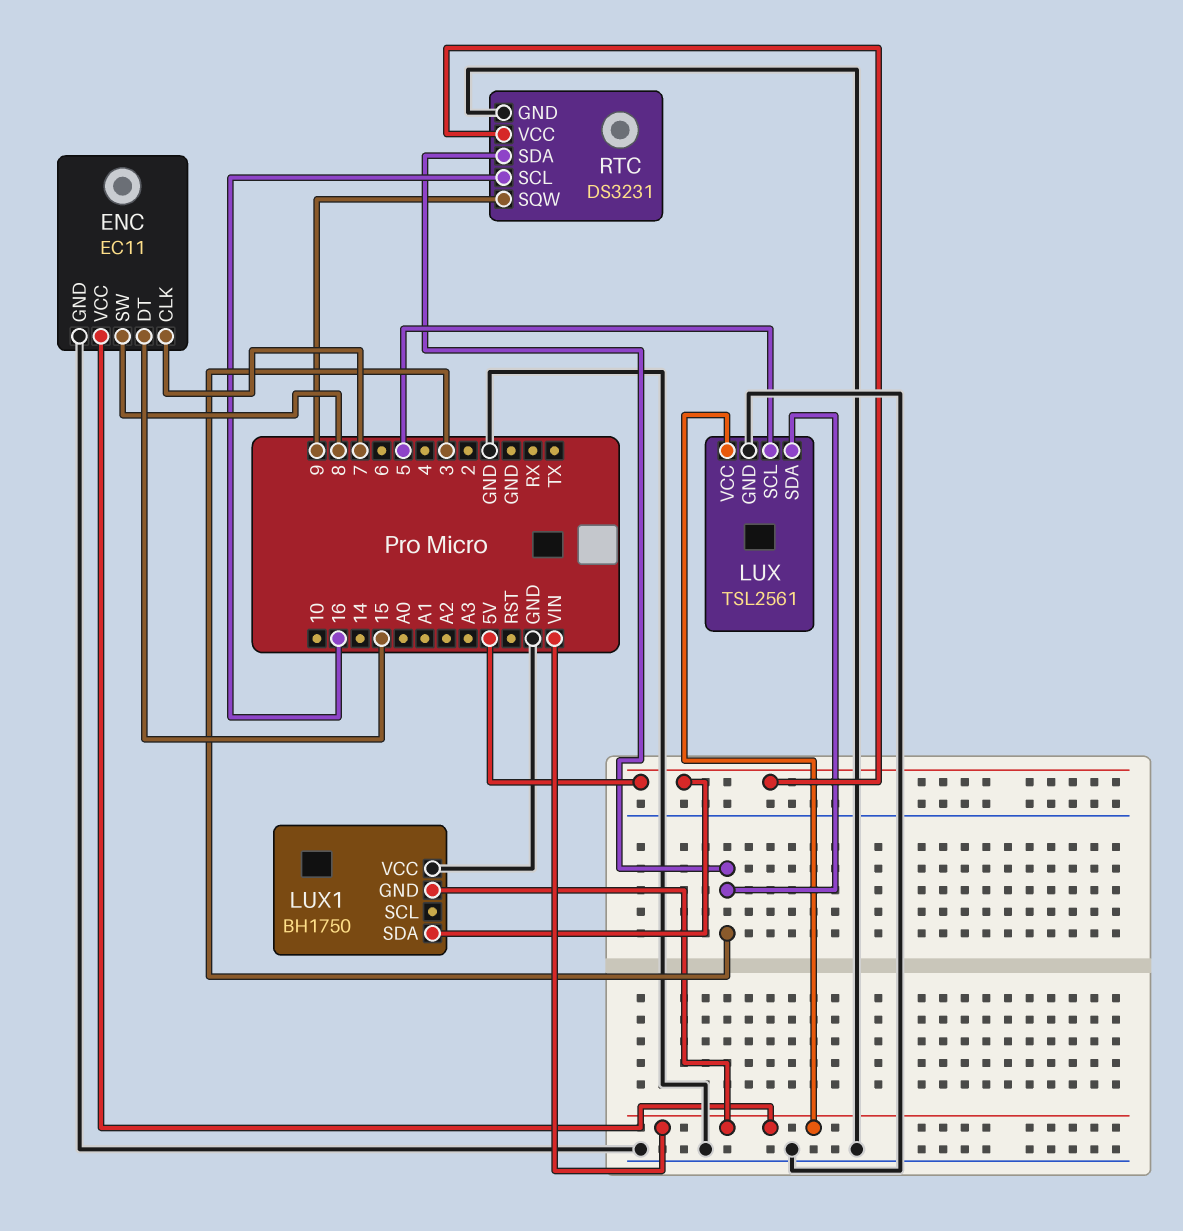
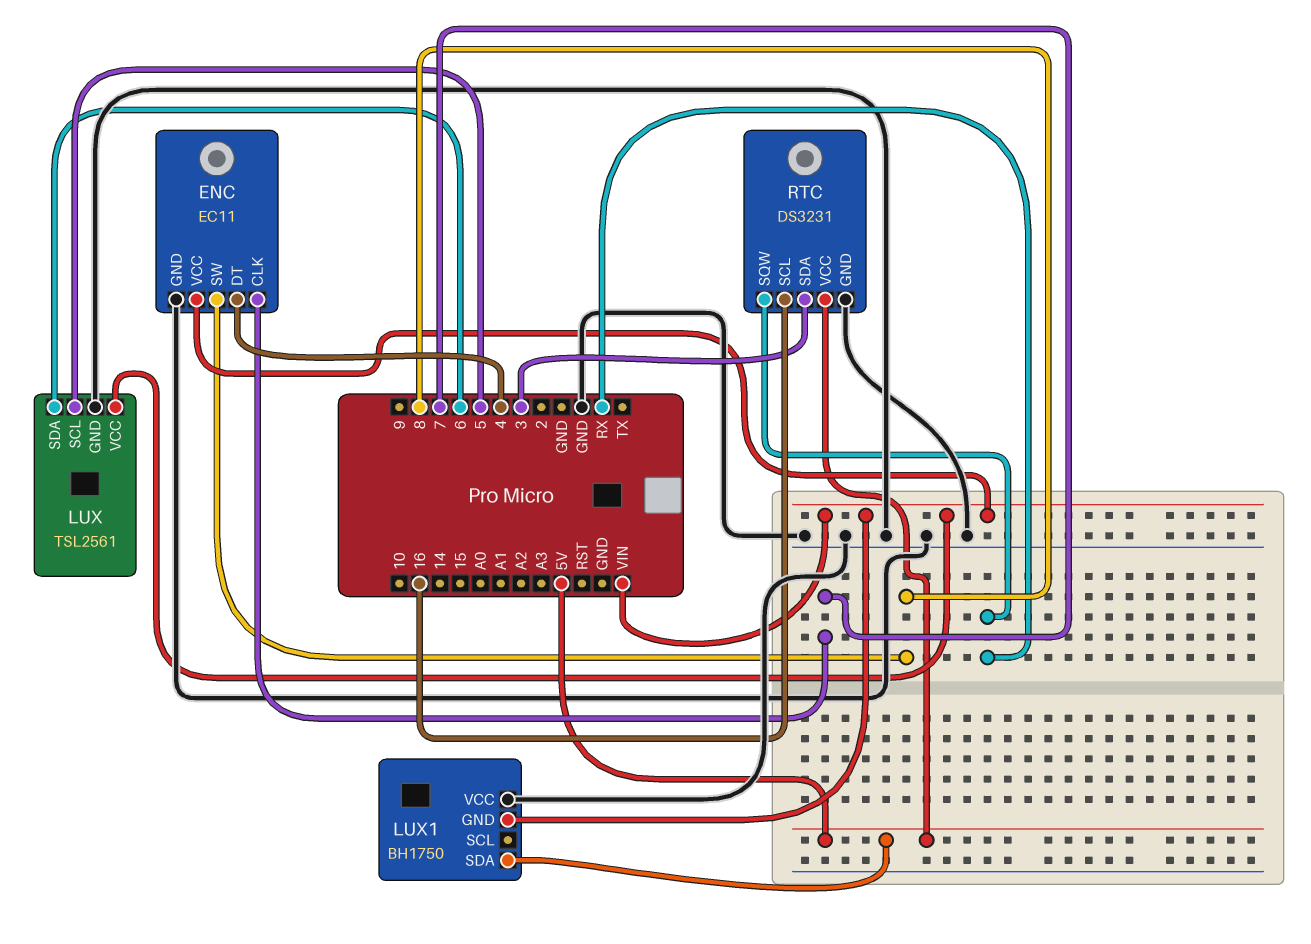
ENC pin DT: 15 -> 4
LUX pin SDA: 3 -> 6
RTC pin SQW: 9 -> RX

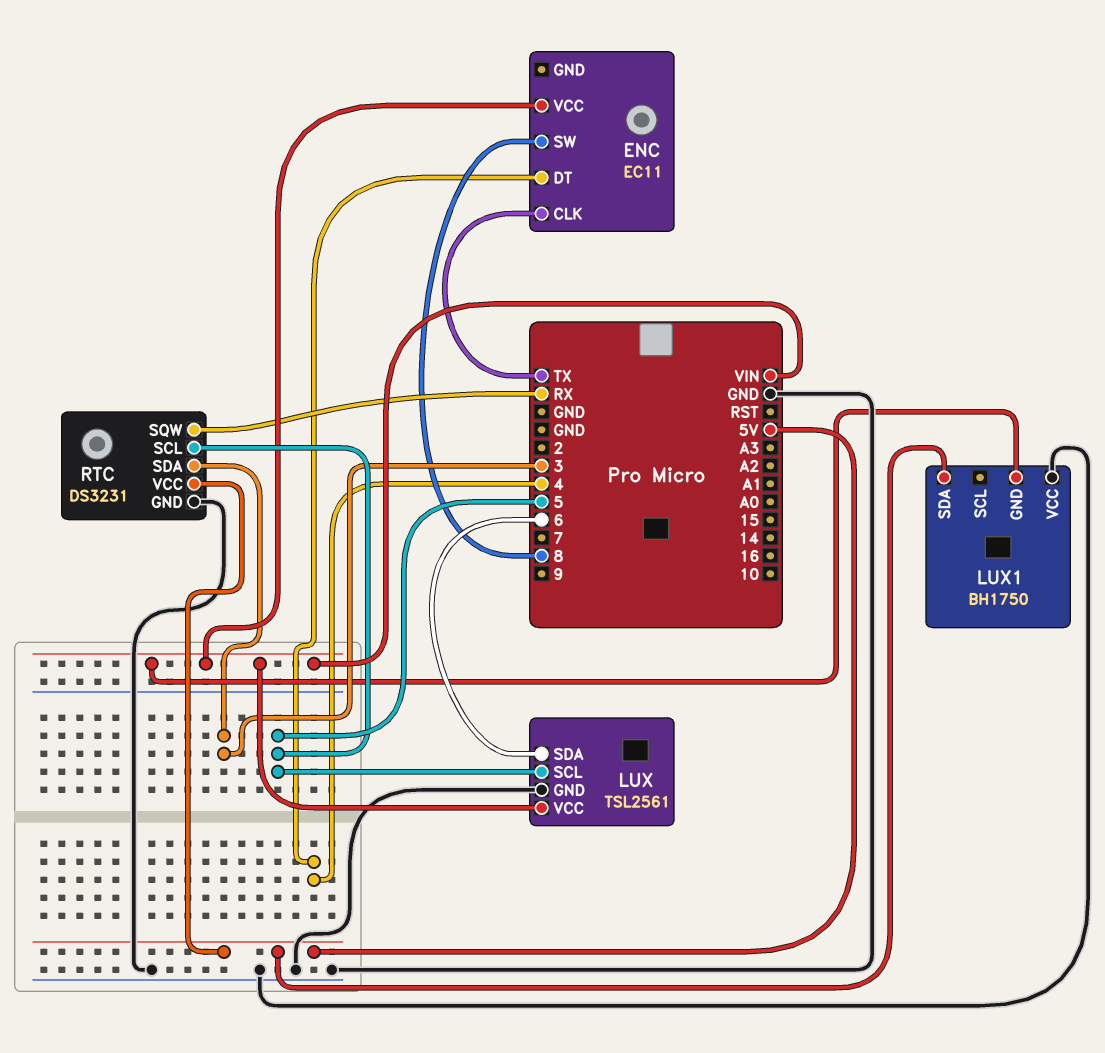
ENC pin CLK: 7 -> TX
ENC pin GND: GND -> none
RTC pin SCL: 16 -> 5

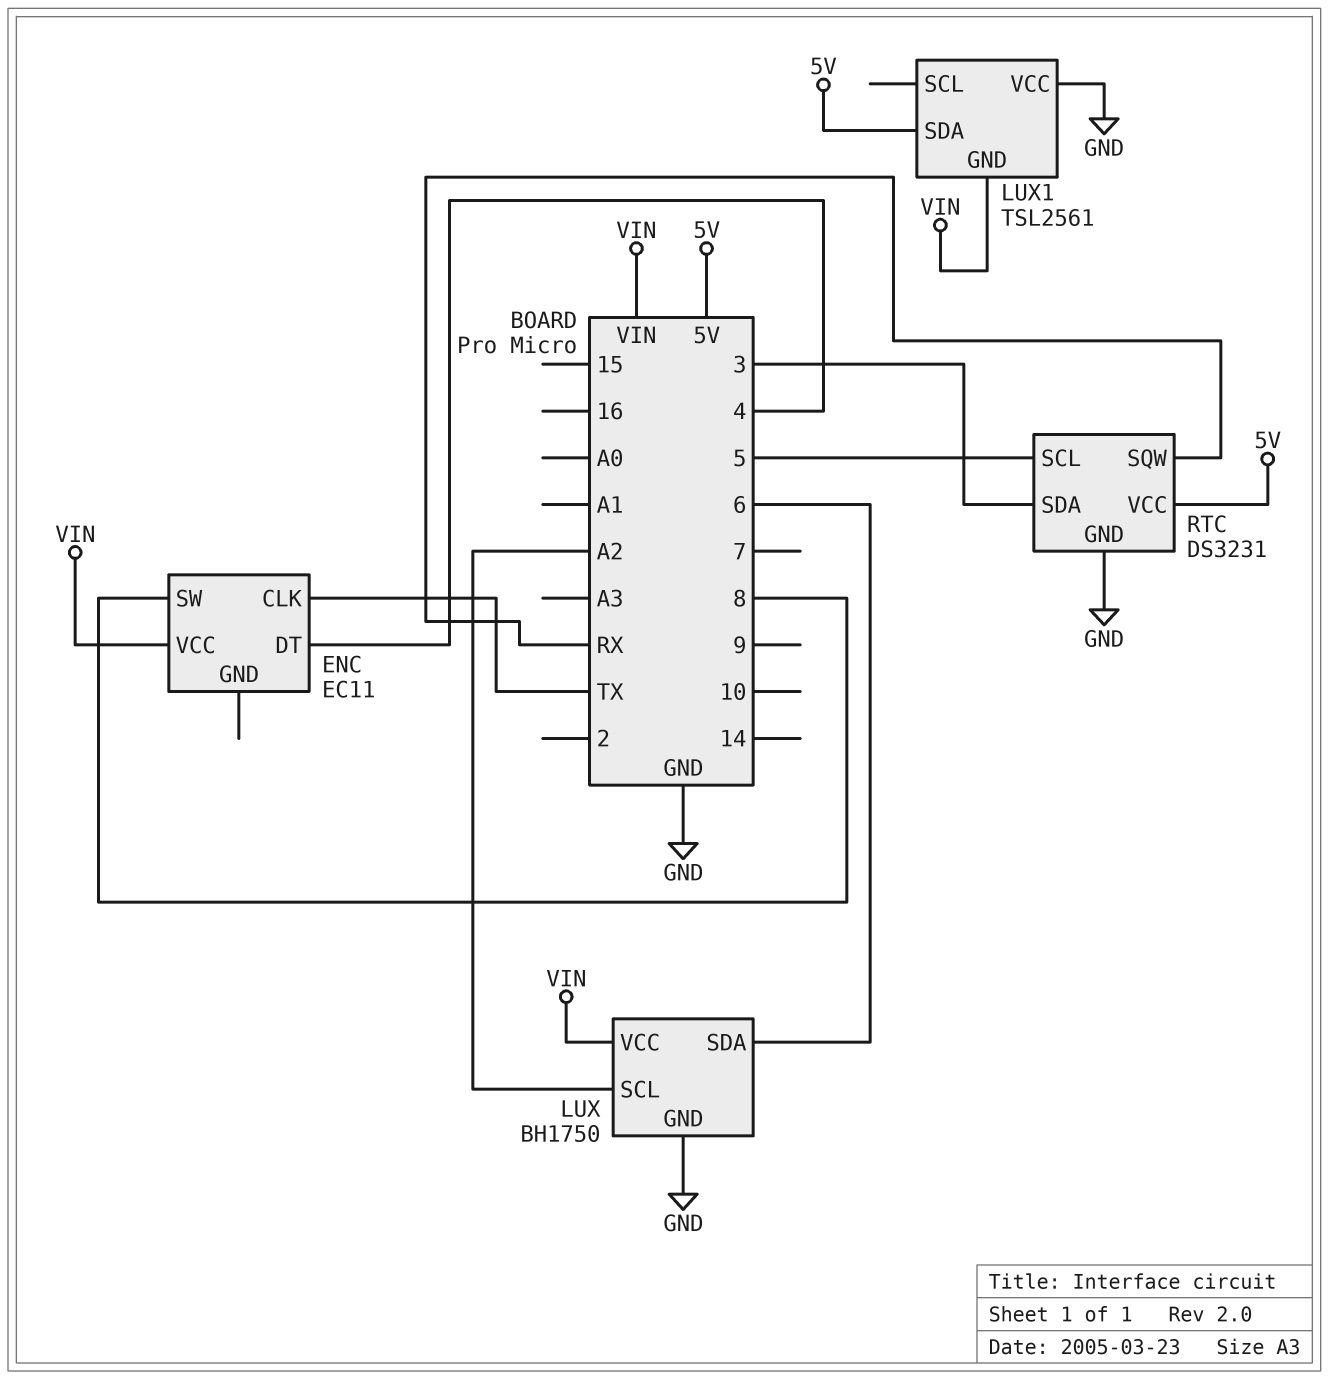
LUX: TSL2561 -> BH1750
LUX pin SCL: 5 -> A2
LUX1: BH1750 -> TSL2561

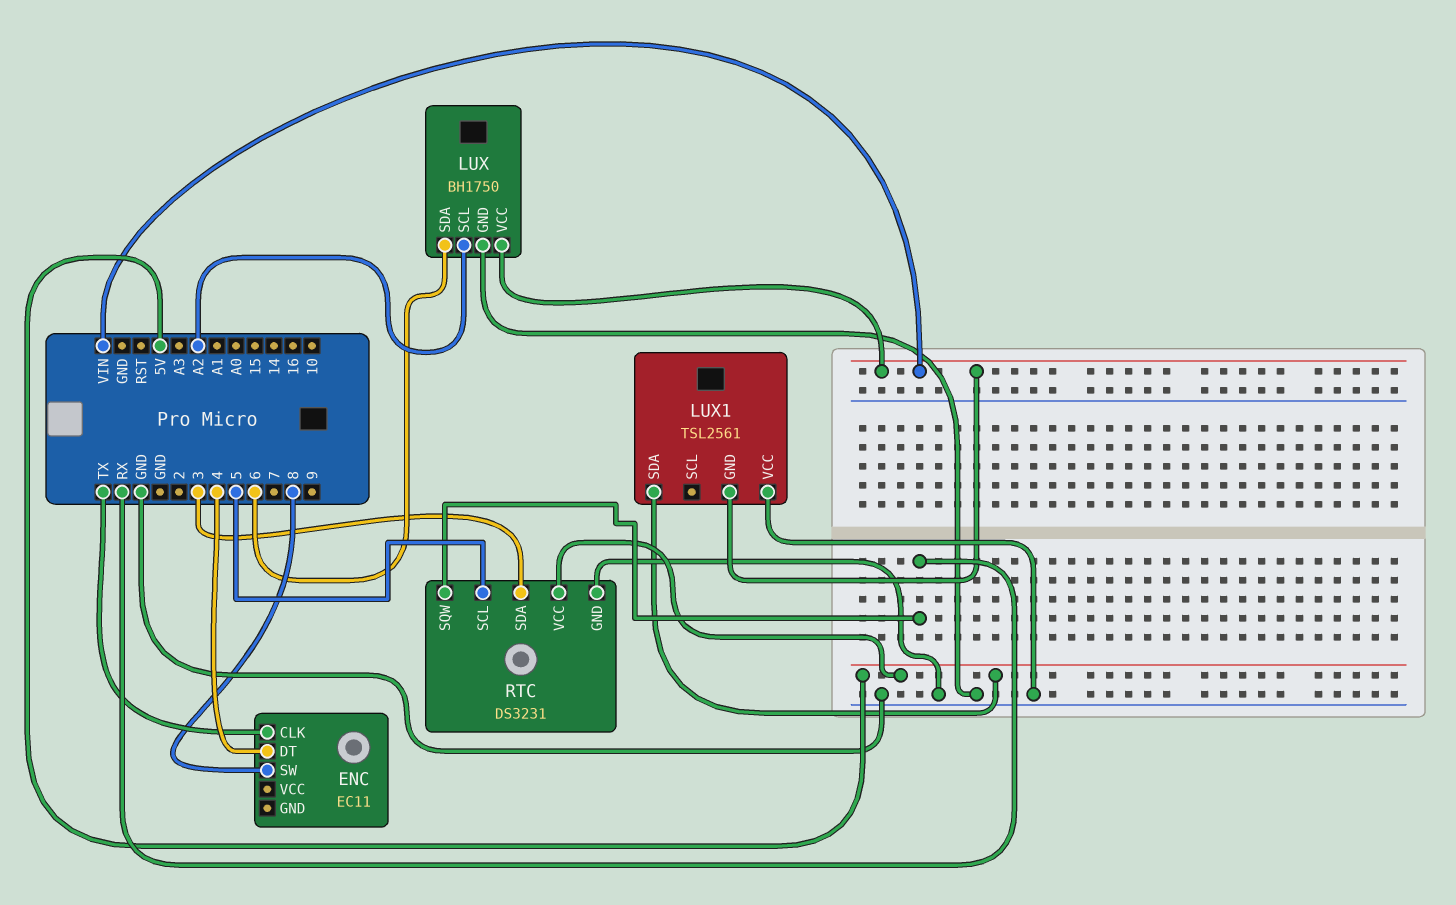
ENC pin VCC: VIN -> none

